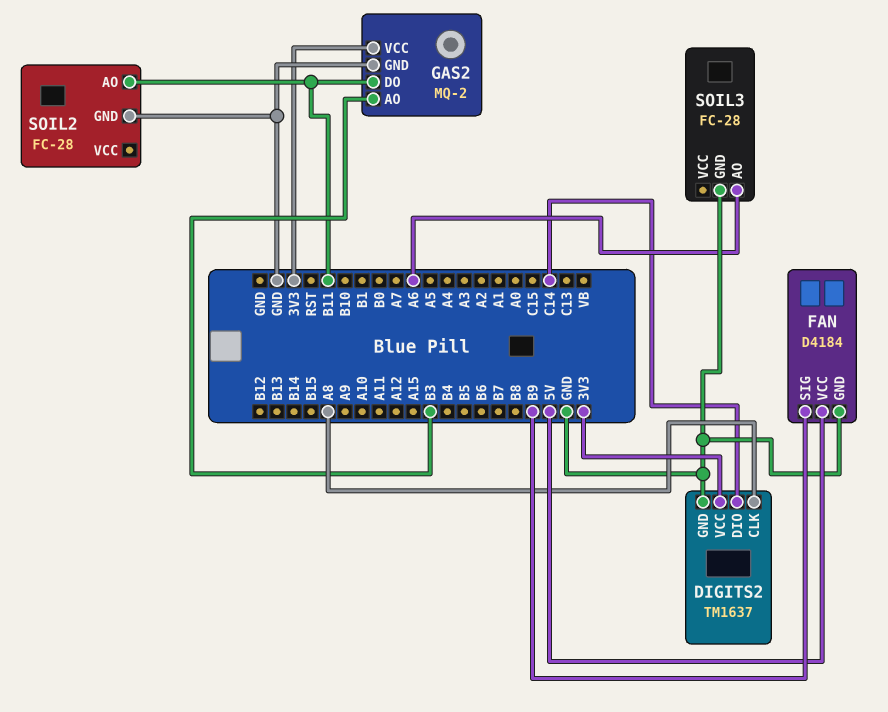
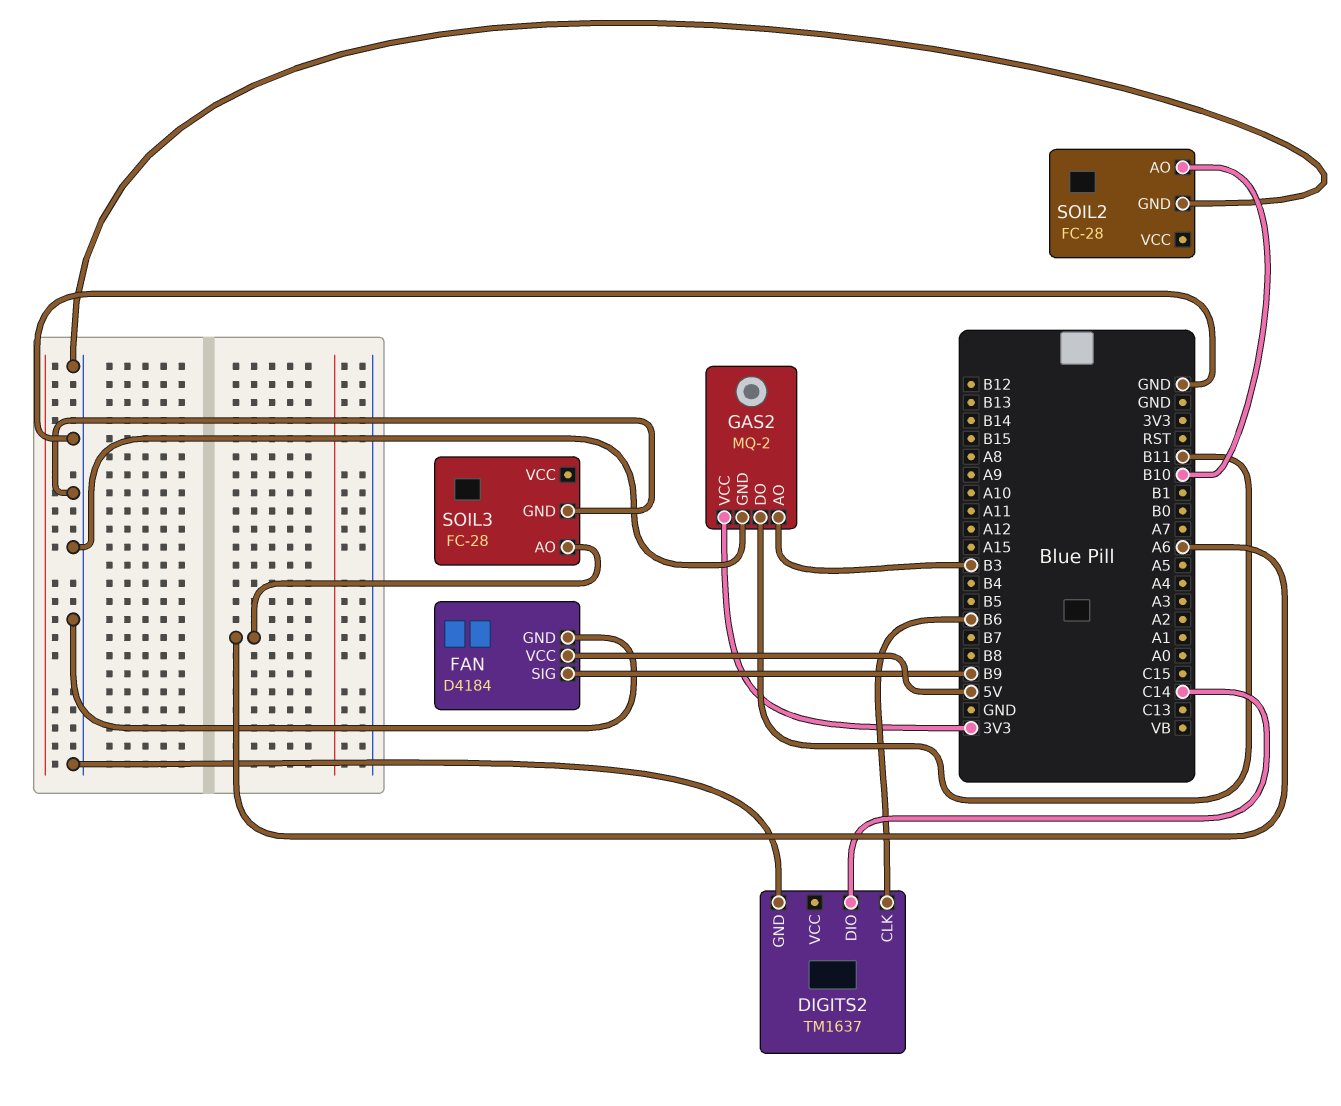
DIGITS2 pin CLK: A8 -> B6
DIGITS2 pin VCC: 3V3 -> none
SOIL2 pin AO: B11 -> B10

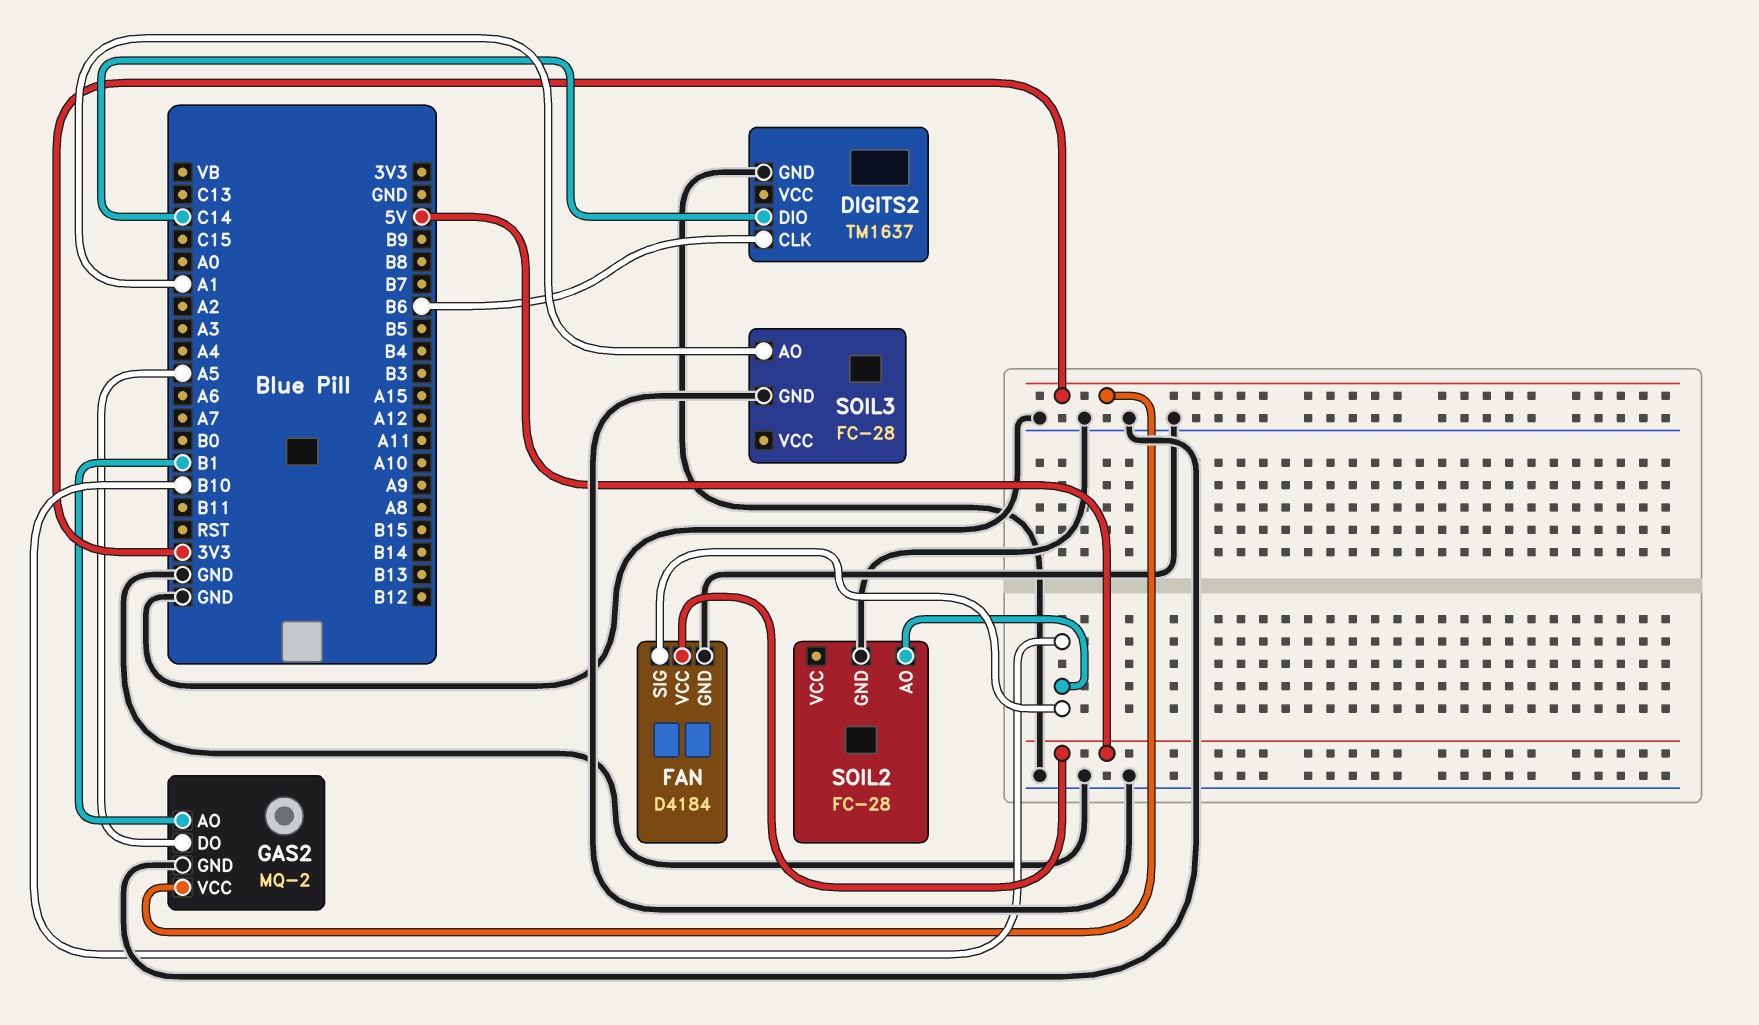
FAN pin SIG: B9 -> B10
GAS2 pin AO: B3 -> B1
GAS2 pin DO: B11 -> A5
SOIL3 pin AO: A6 -> A1

